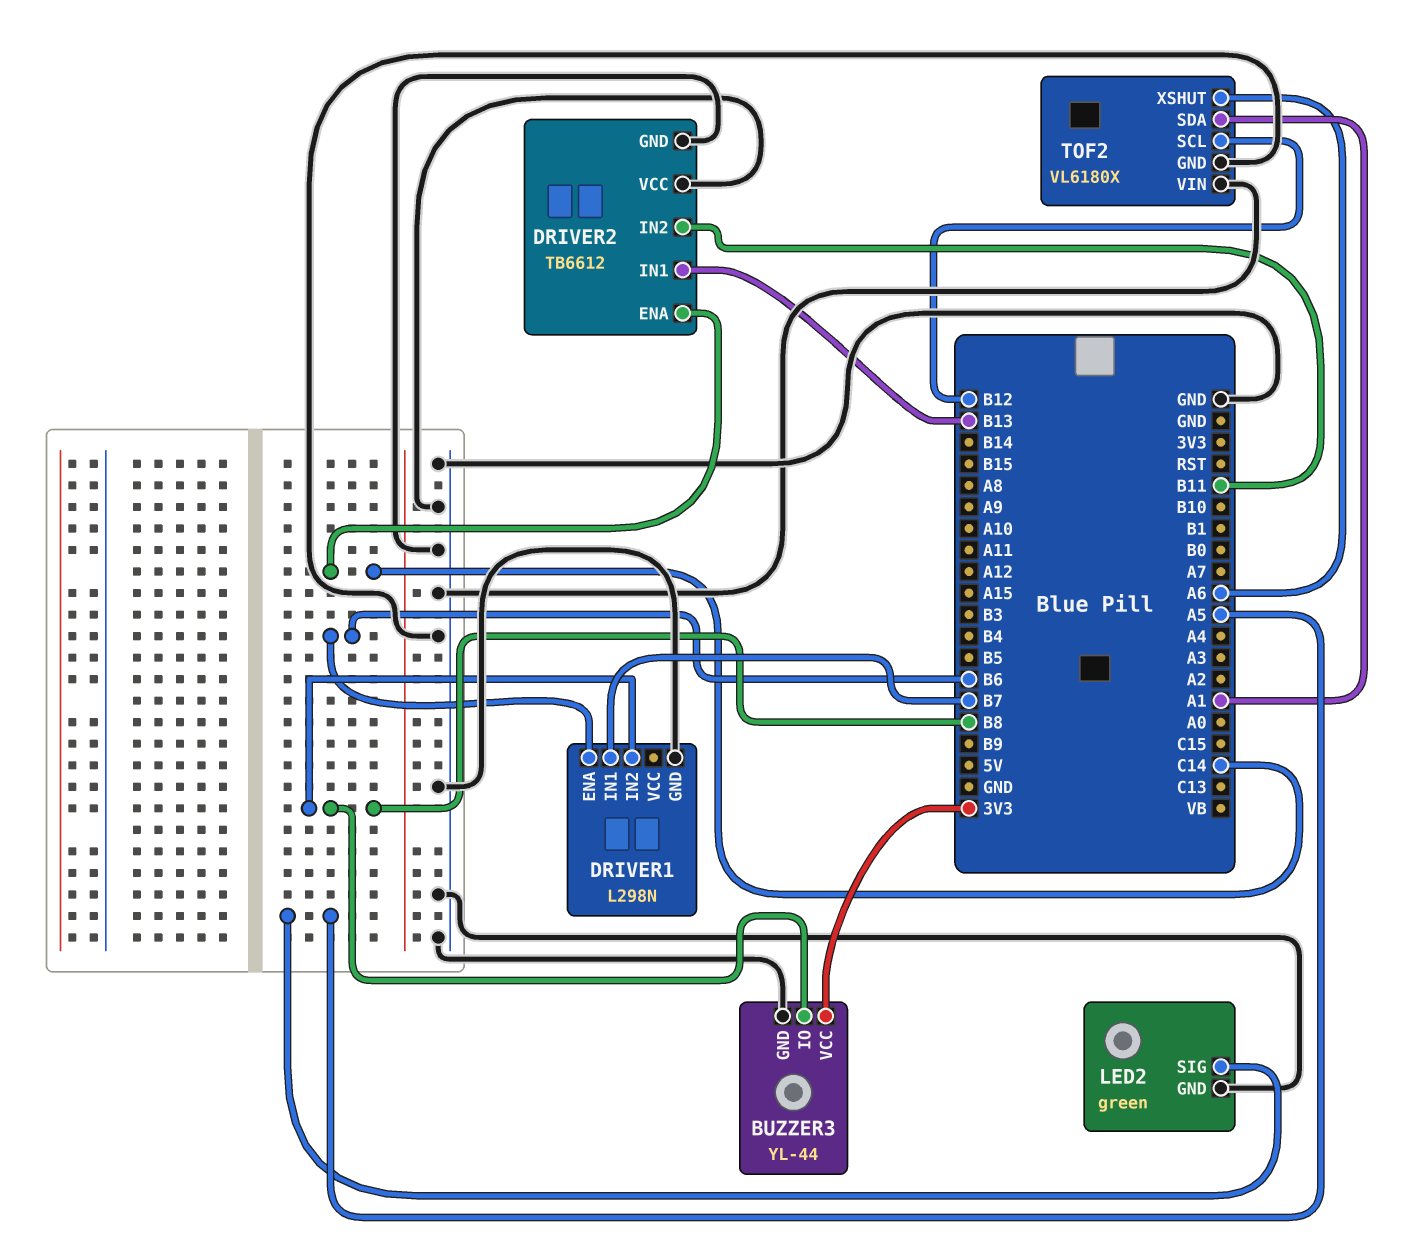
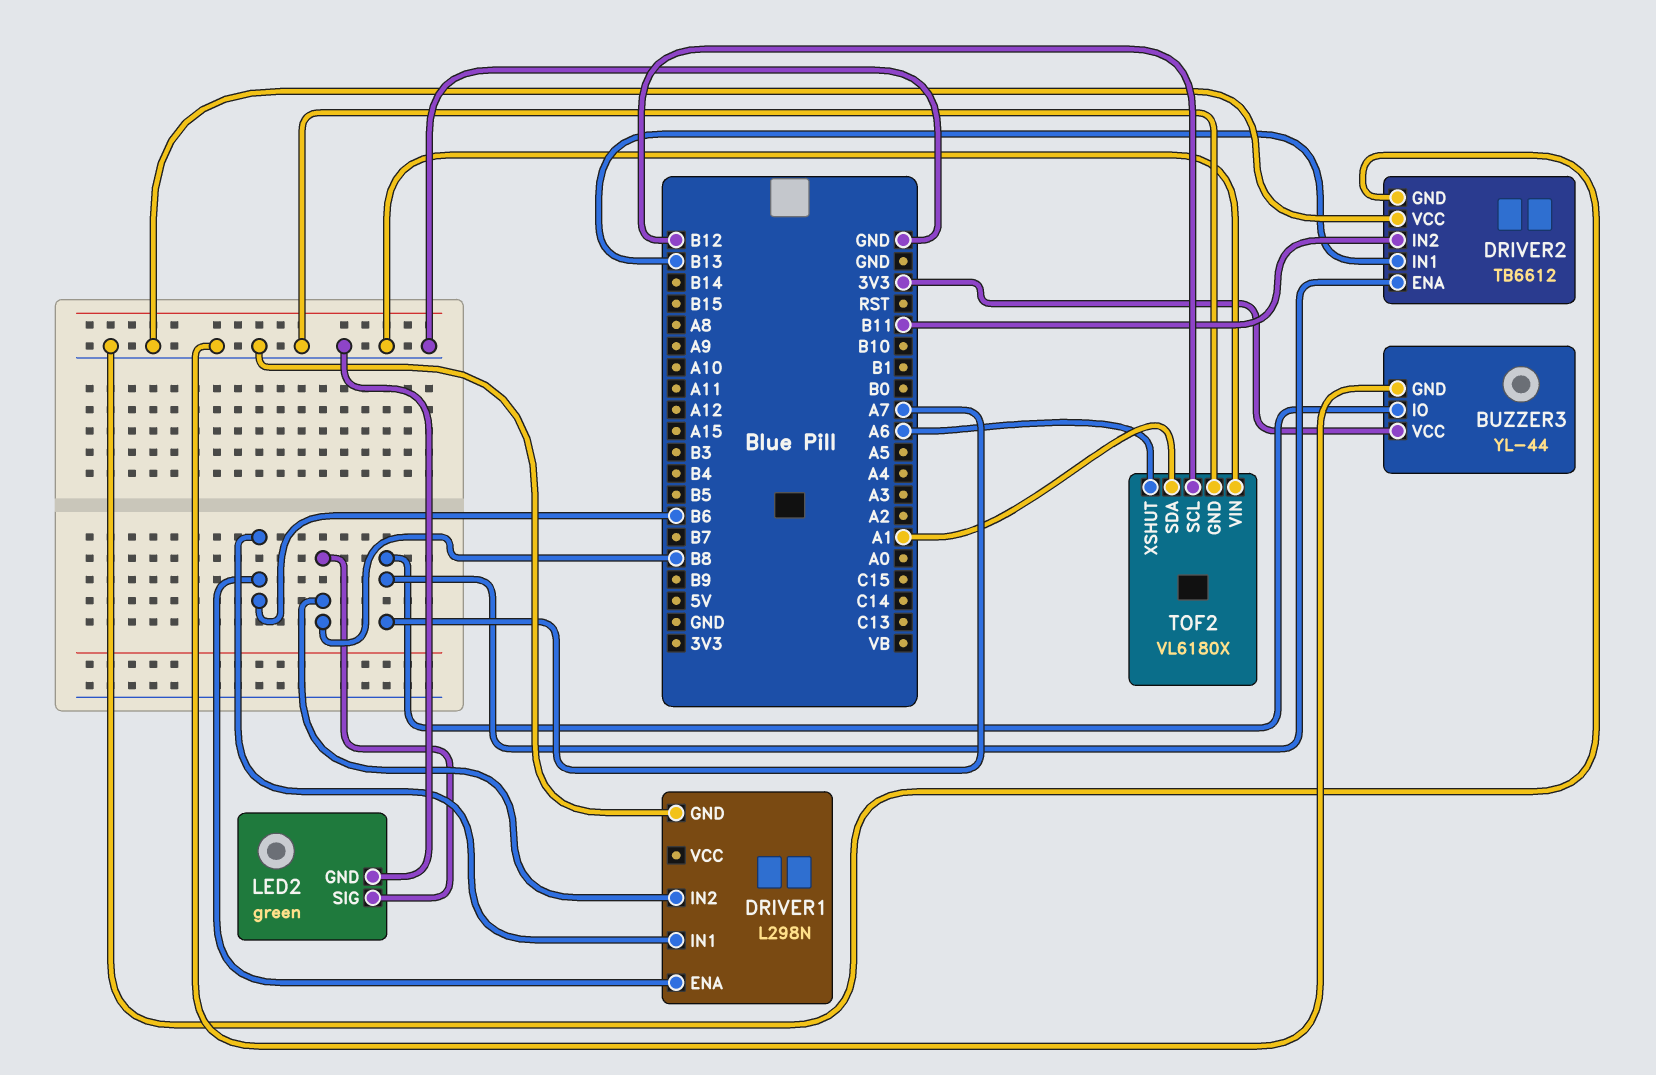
BUZZER3 pin IO: B8 -> A7
DRIVER1 pin IN1: B7 -> B6
DRIVER2 pin ENA: C14 -> A7
LED2 pin SIG: A5 -> B8

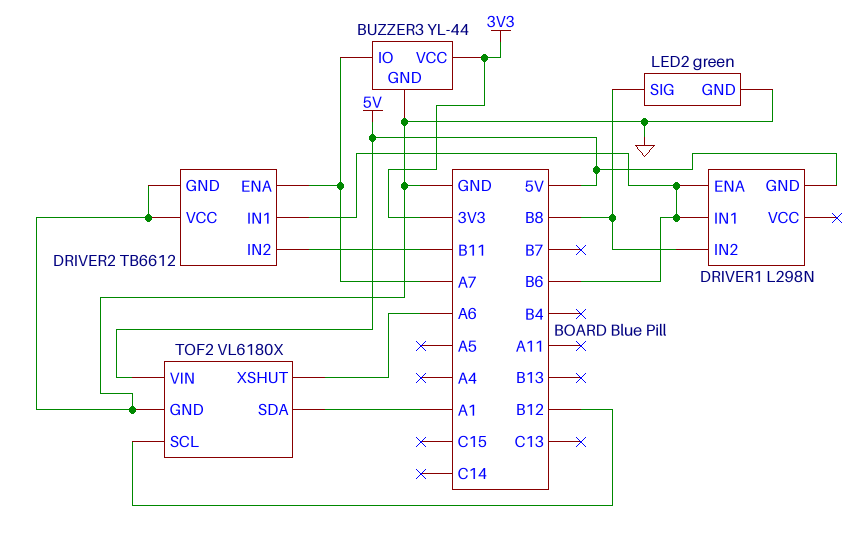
DRIVER1 pin GND: GND -> 5V
DRIVER2 pin IN1: B13 -> B6
TOF2 pin VIN: GND -> 5V

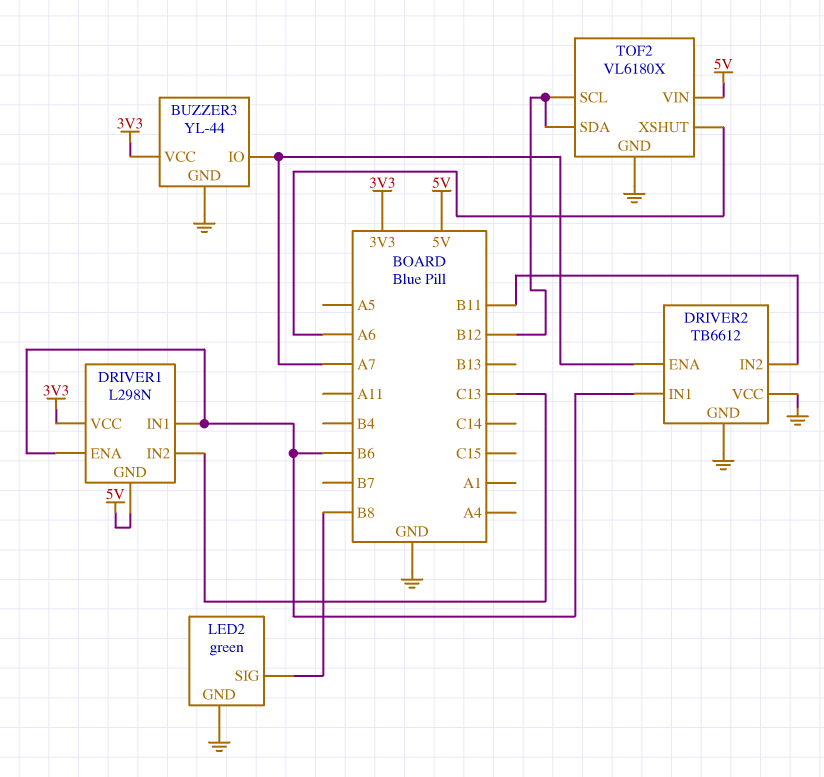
DRIVER1 pin IN2: B8 -> C13
DRIVER1 pin VCC: none -> 3V3
TOF2 pin SDA: A1 -> B12

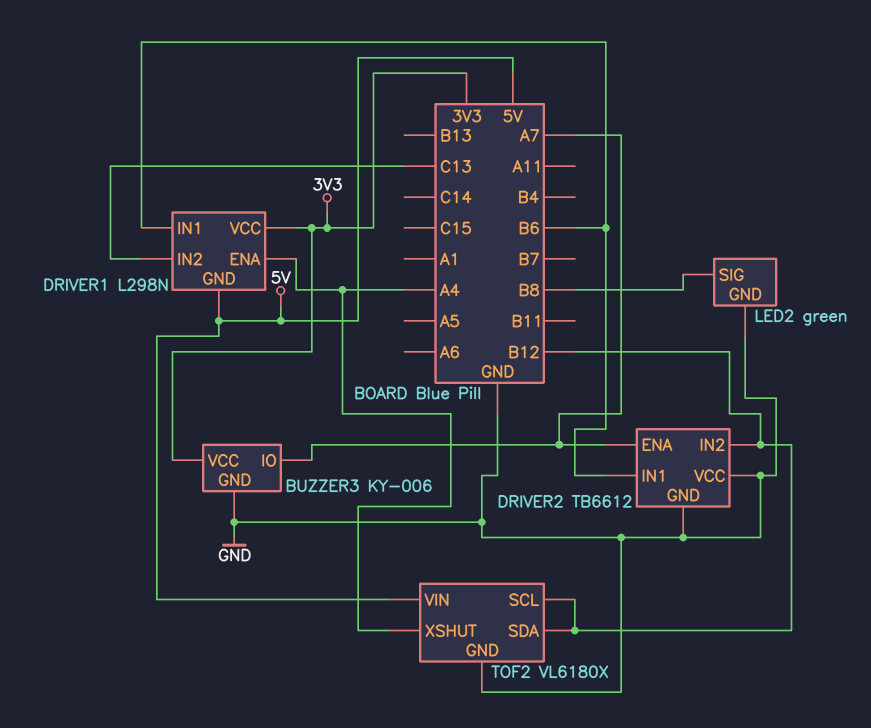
BUZZER3: YL-44 -> KY-006
DRIVER1 pin ENA: B6 -> A4
DRIVER2 pin IN2: B11 -> B12
TOF2 pin XSHUT: A6 -> A4

